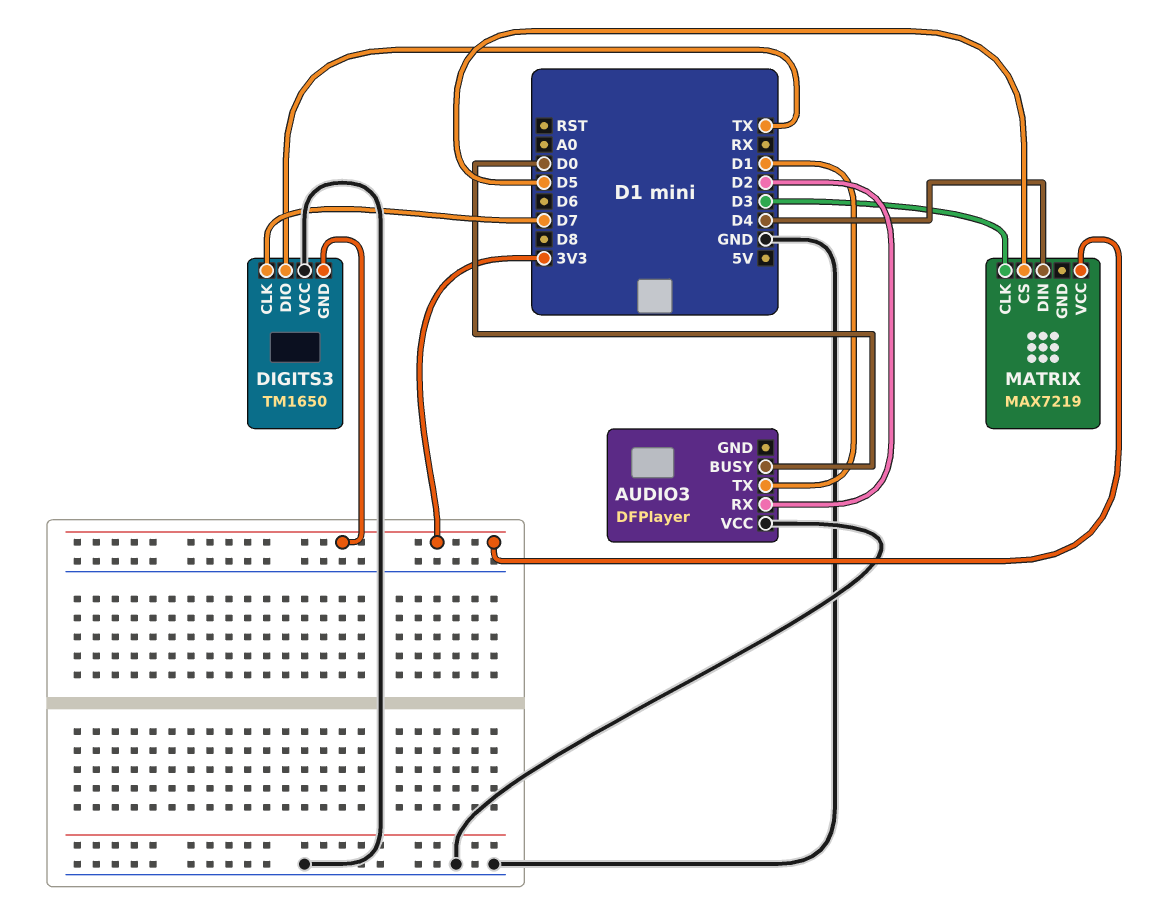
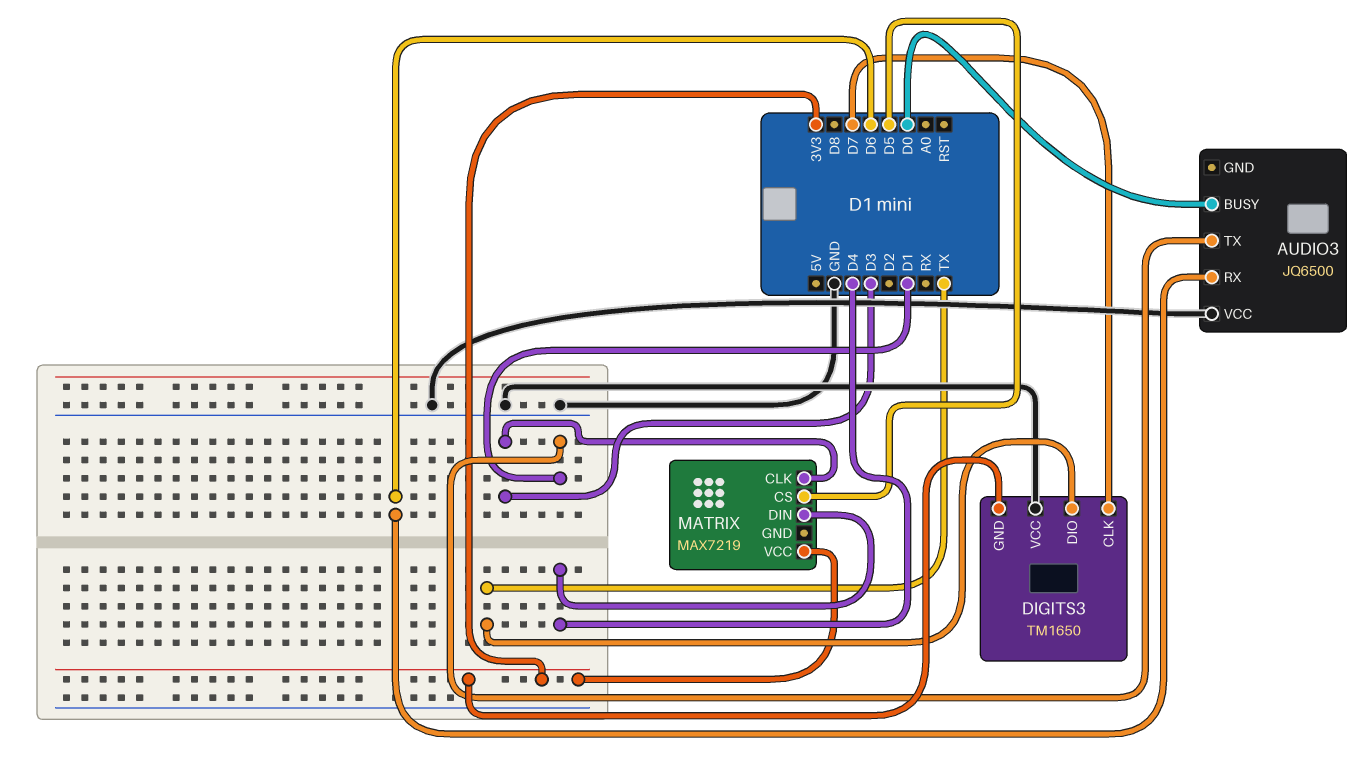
AUDIO3: DFPlayer -> JQ6500
AUDIO3 pin RX: D2 -> D6

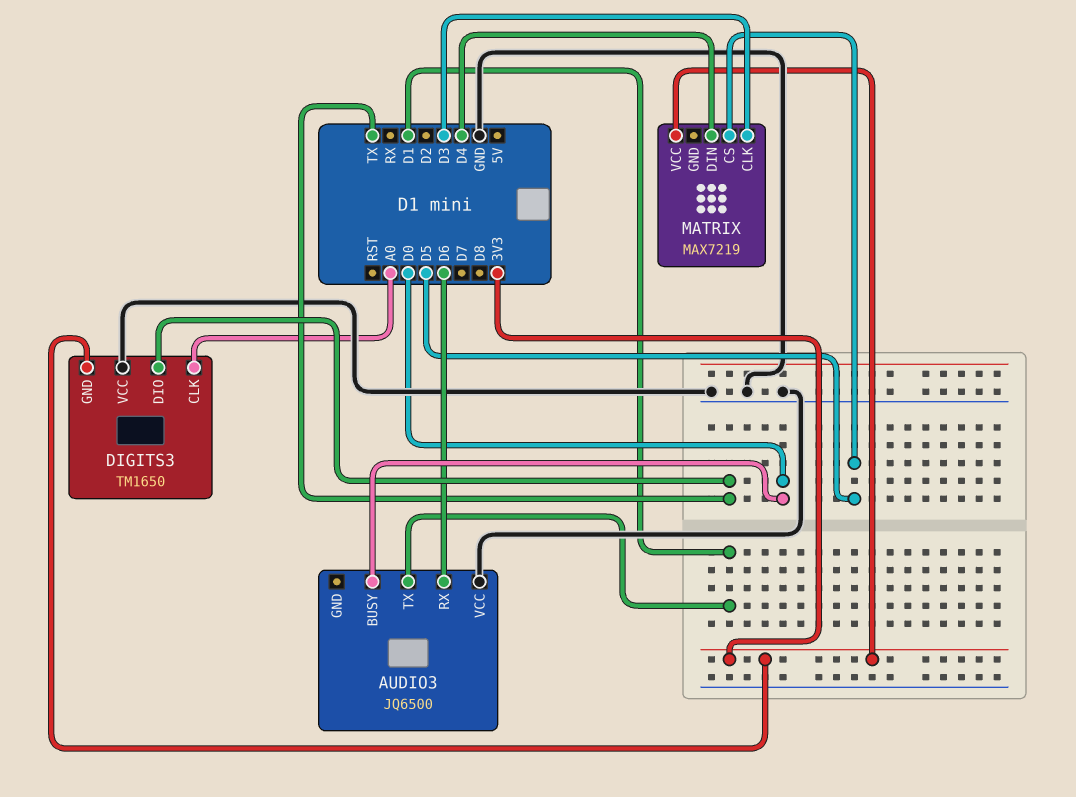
DIGITS3 pin CLK: D7 -> A0

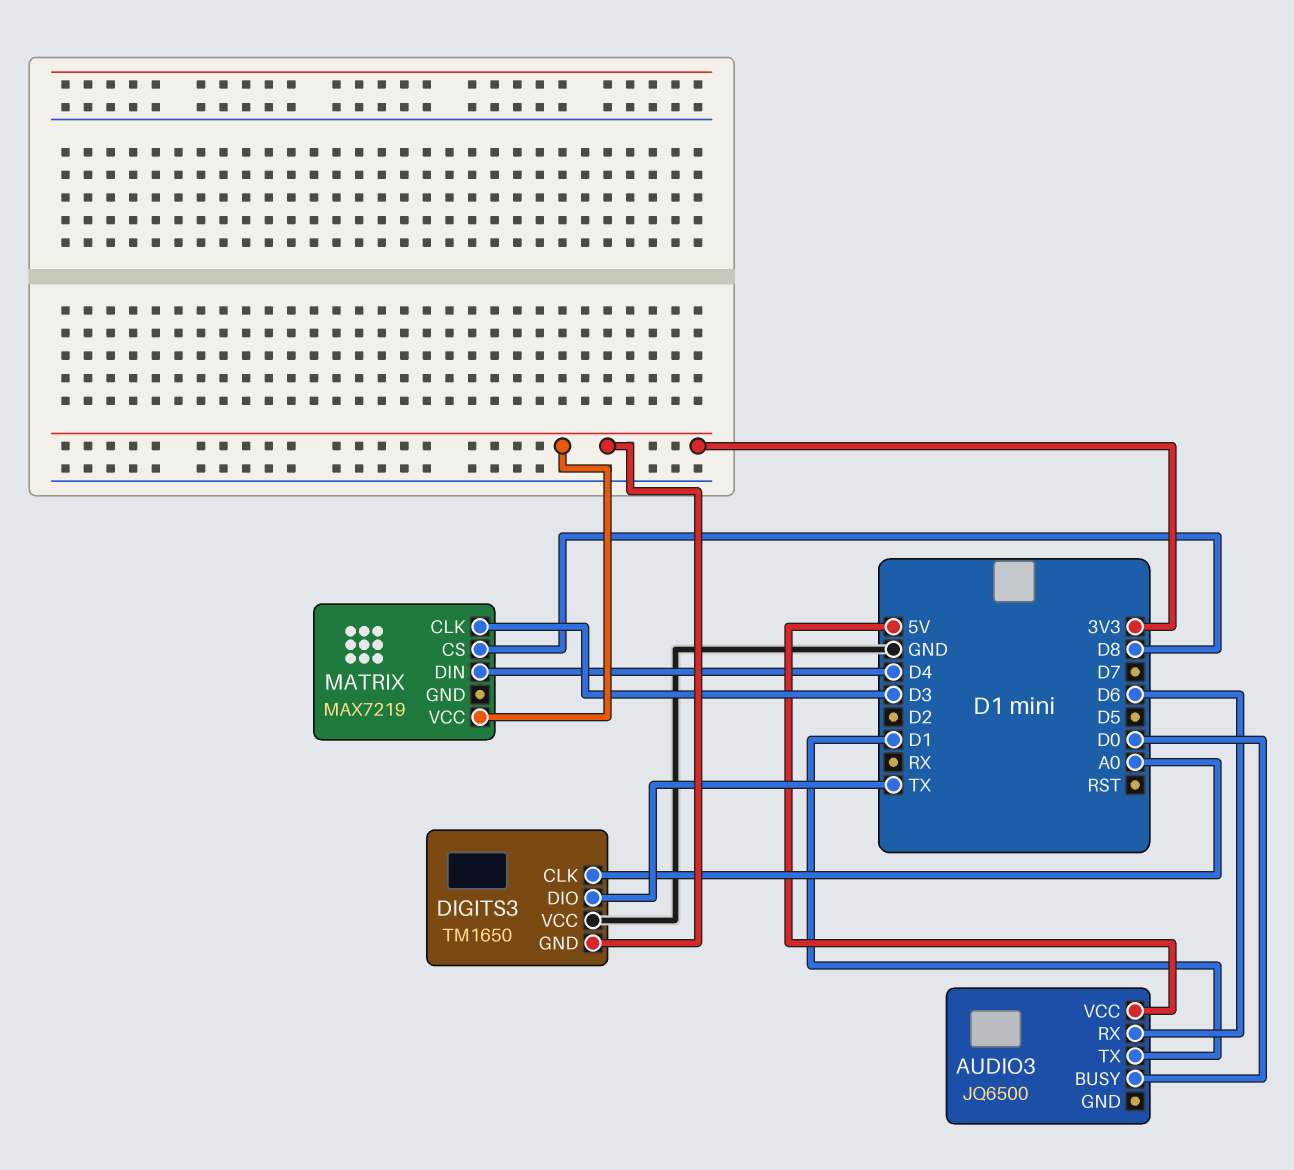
AUDIO3 pin VCC: GND -> 5V
MATRIX pin CS: D5 -> D8

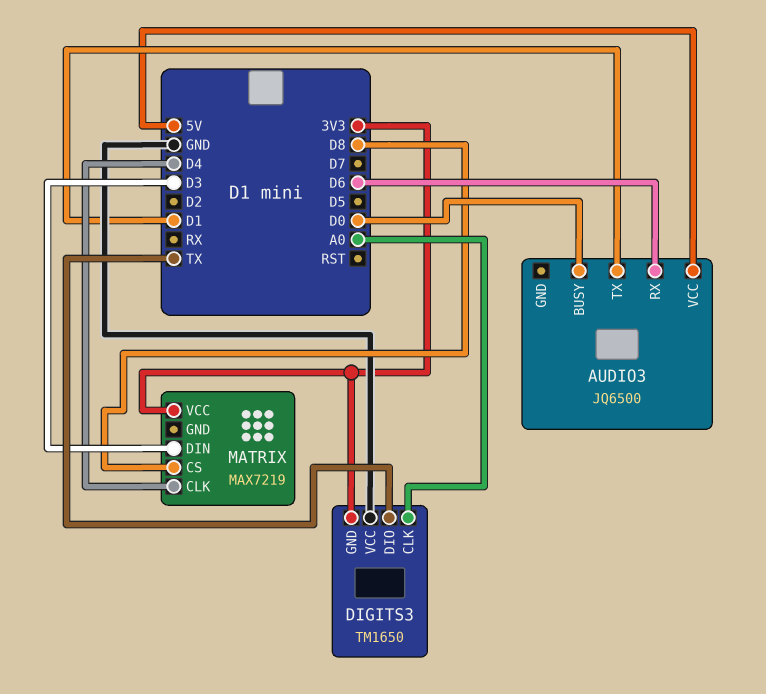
MATRIX pin CLK: D3 -> D4
MATRIX pin DIN: D4 -> D3

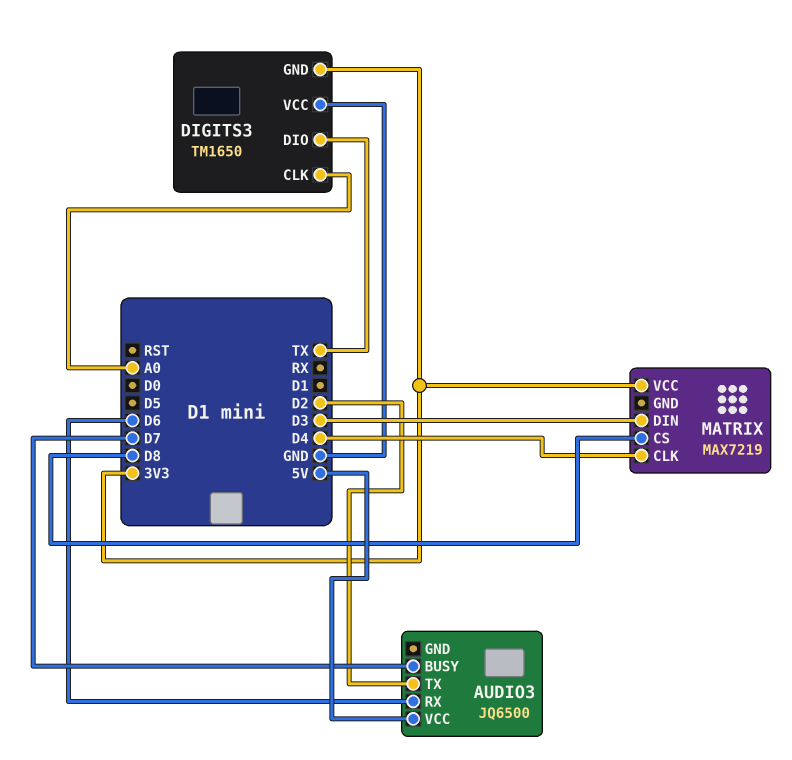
AUDIO3 pin BUSY: D0 -> D7
AUDIO3 pin TX: D1 -> D2

